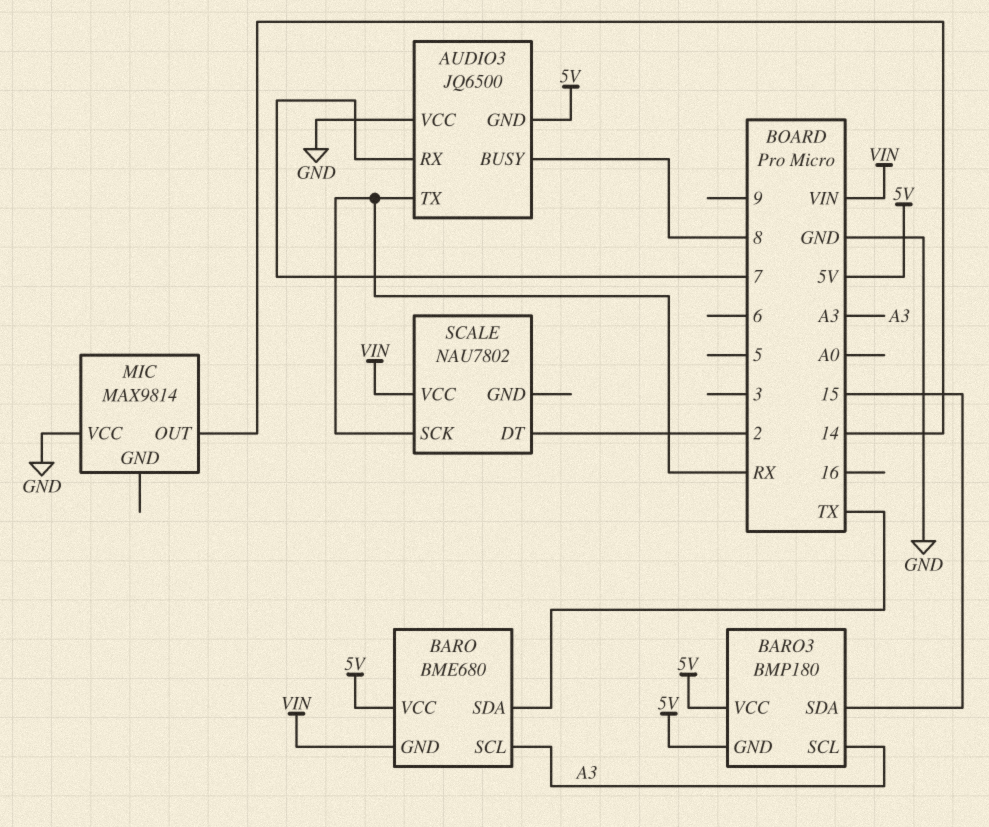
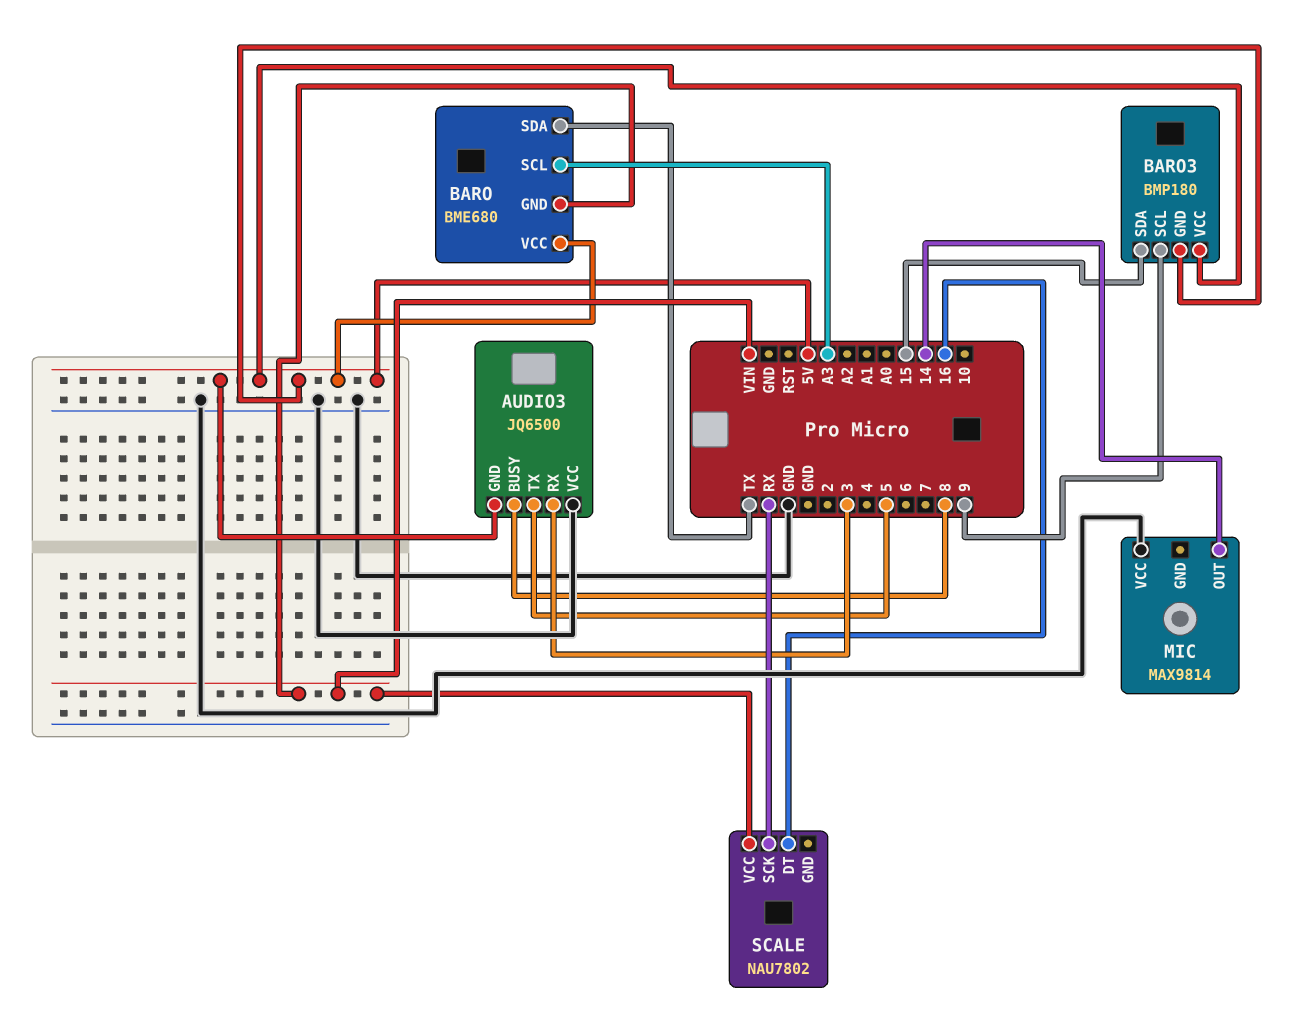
AUDIO3 pin RX: 7 -> 3
AUDIO3 pin TX: RX -> 5
BARO3 pin SCL: A3 -> 9
SCALE pin DT: 2 -> 16

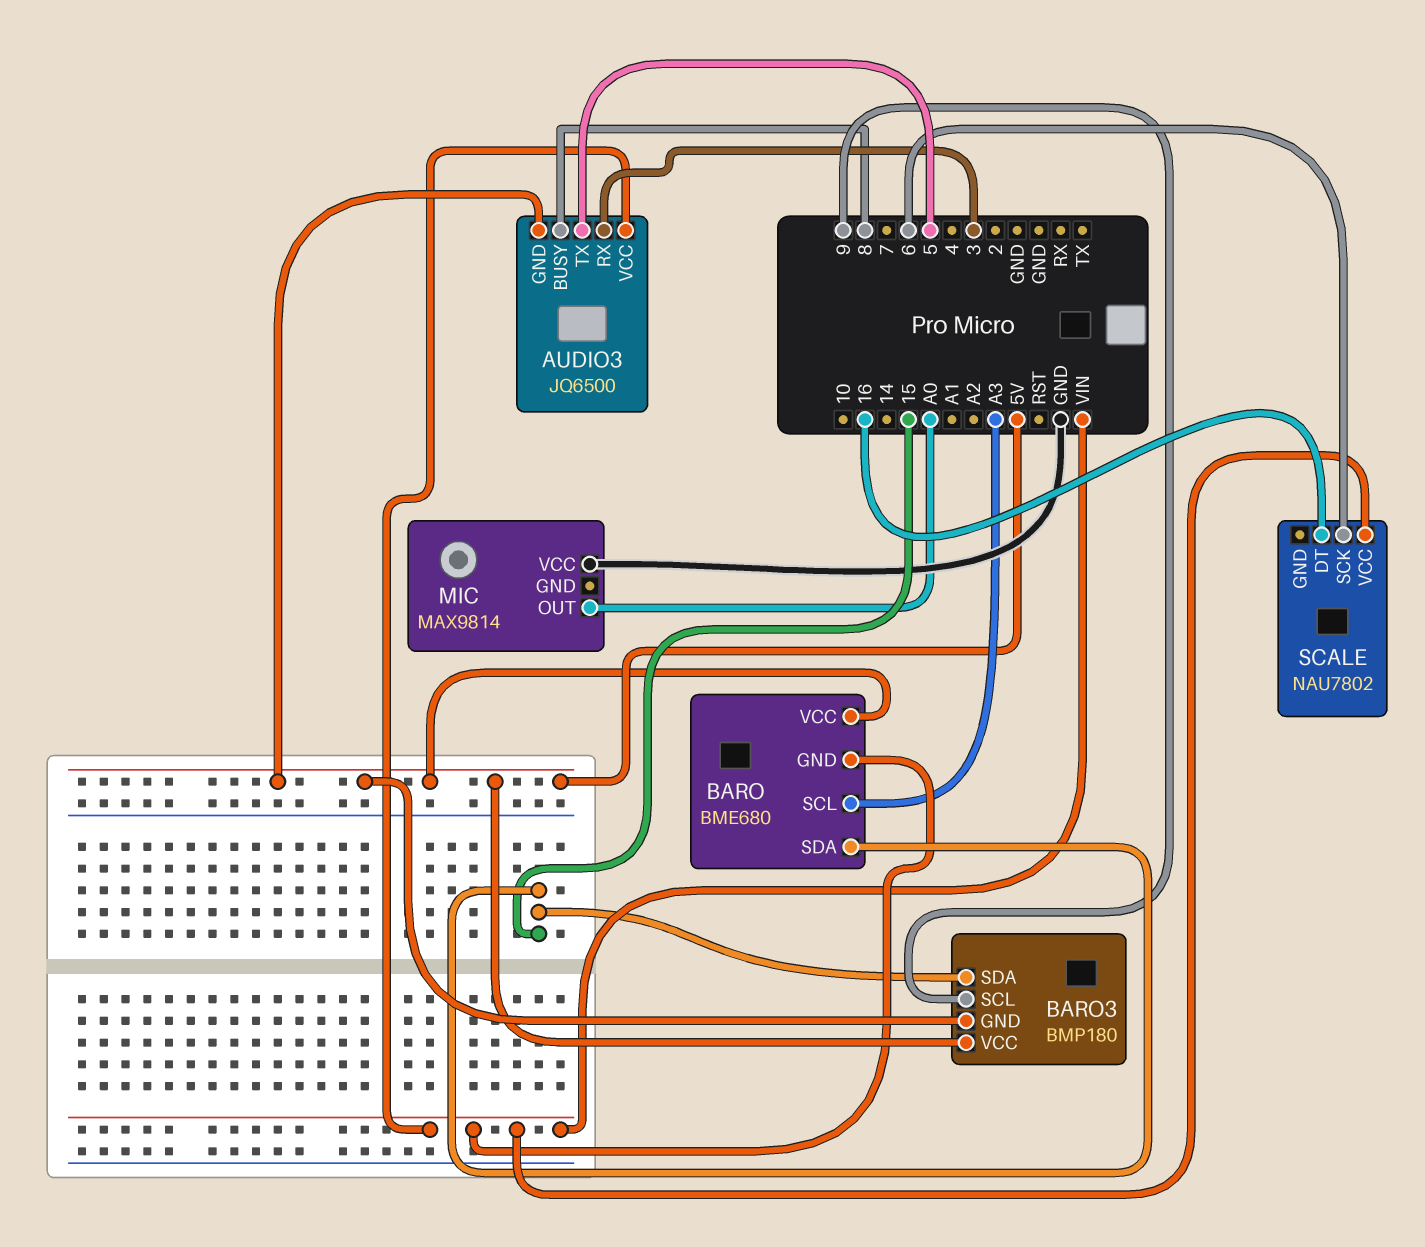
AUDIO3 pin VCC: GND -> VIN
BARO pin SDA: TX -> 15
MIC pin OUT: 14 -> A0
SCALE pin SCK: RX -> 6

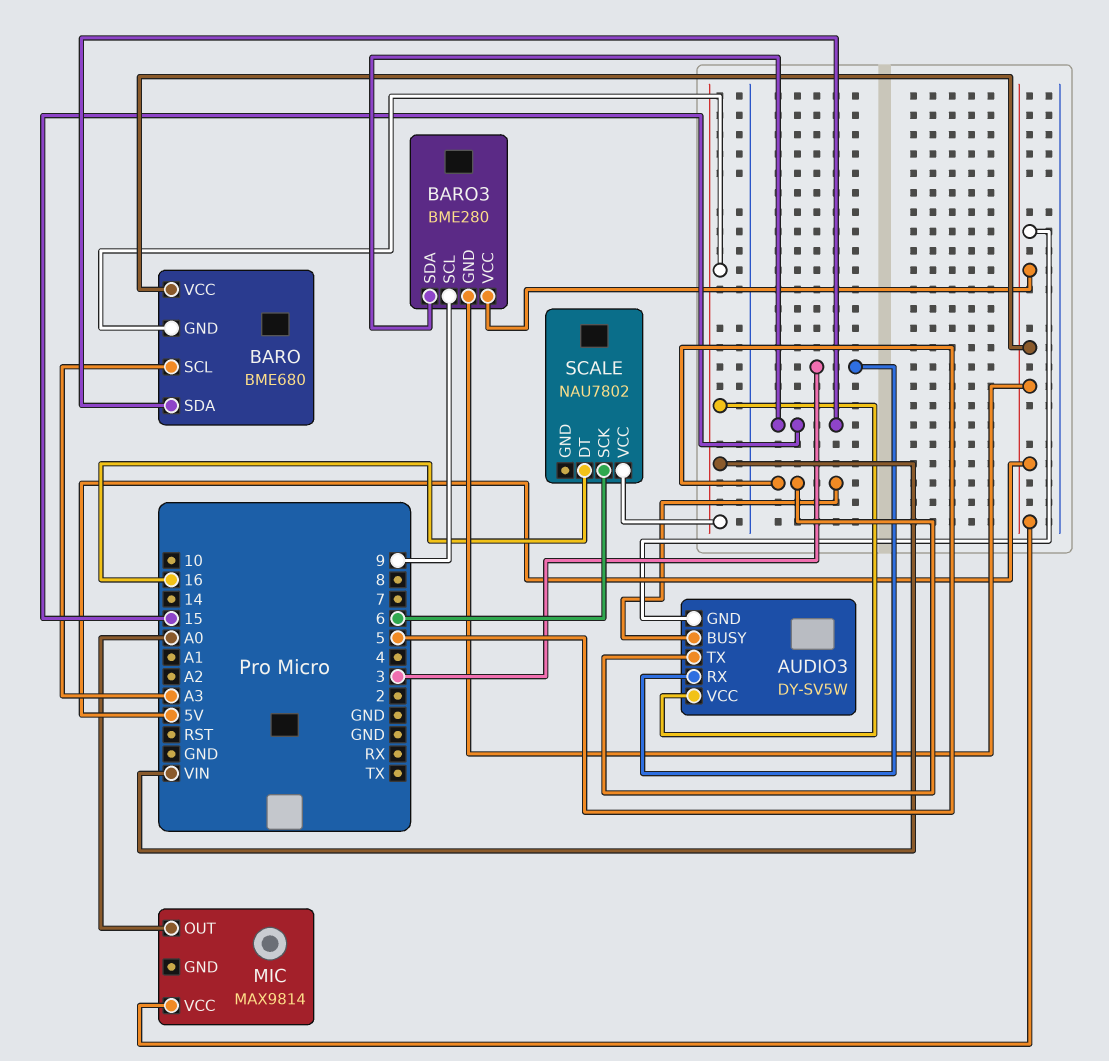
AUDIO3: JQ6500 -> DY-SV5W
AUDIO3 pin BUSY: 8 -> 5
BARO3: BMP180 -> BME280
MIC pin VCC: GND -> 5V

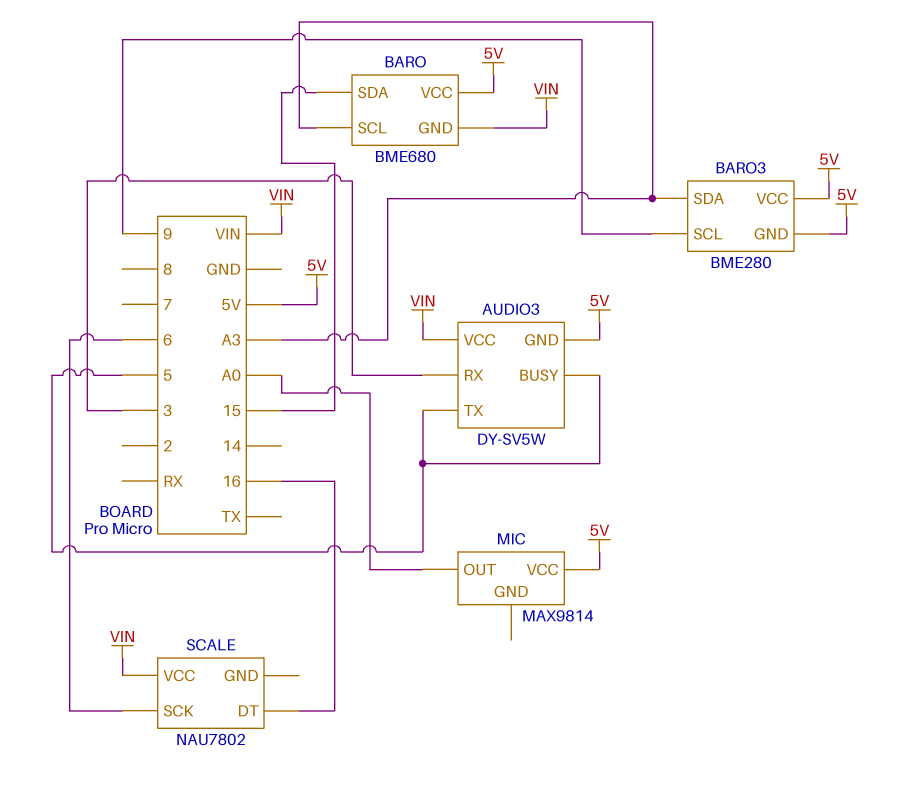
BARO3 pin SDA: 15 -> A3

